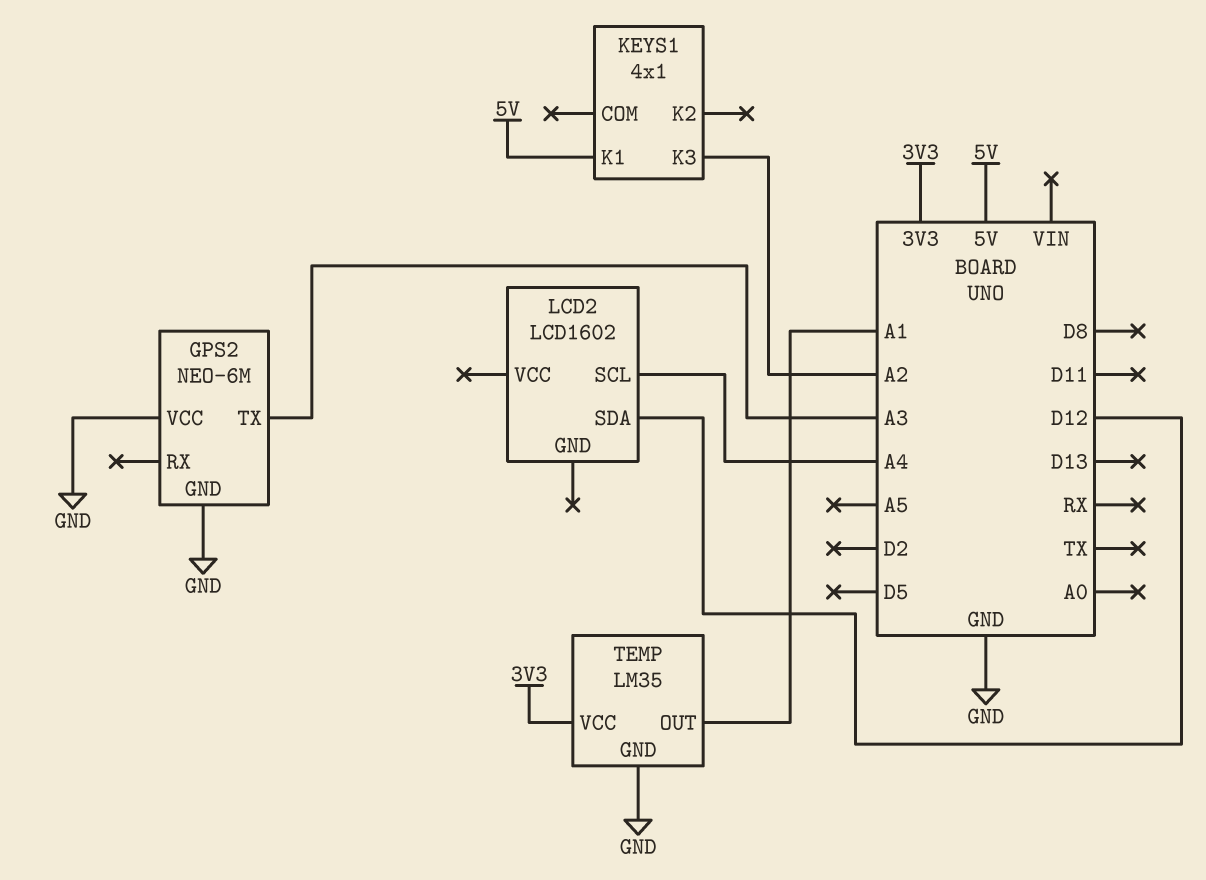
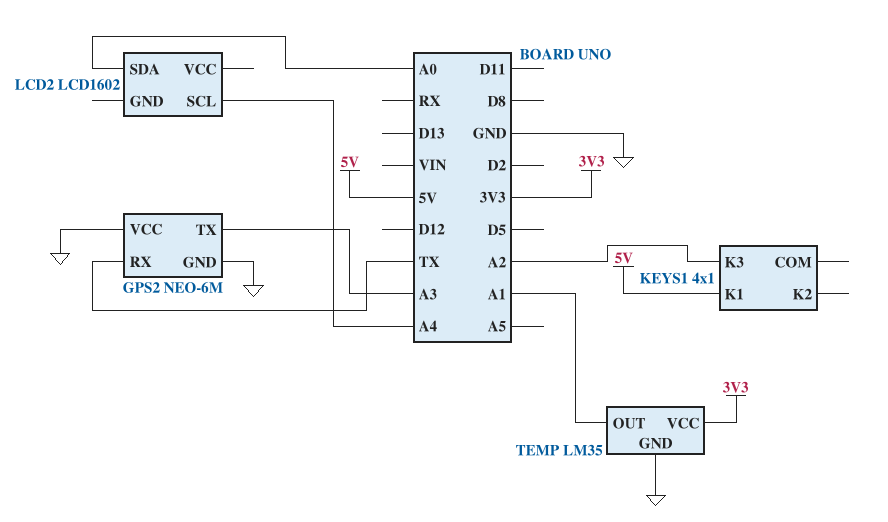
GPS2 pin RX: none -> TX
LCD2 pin SDA: D12 -> A0

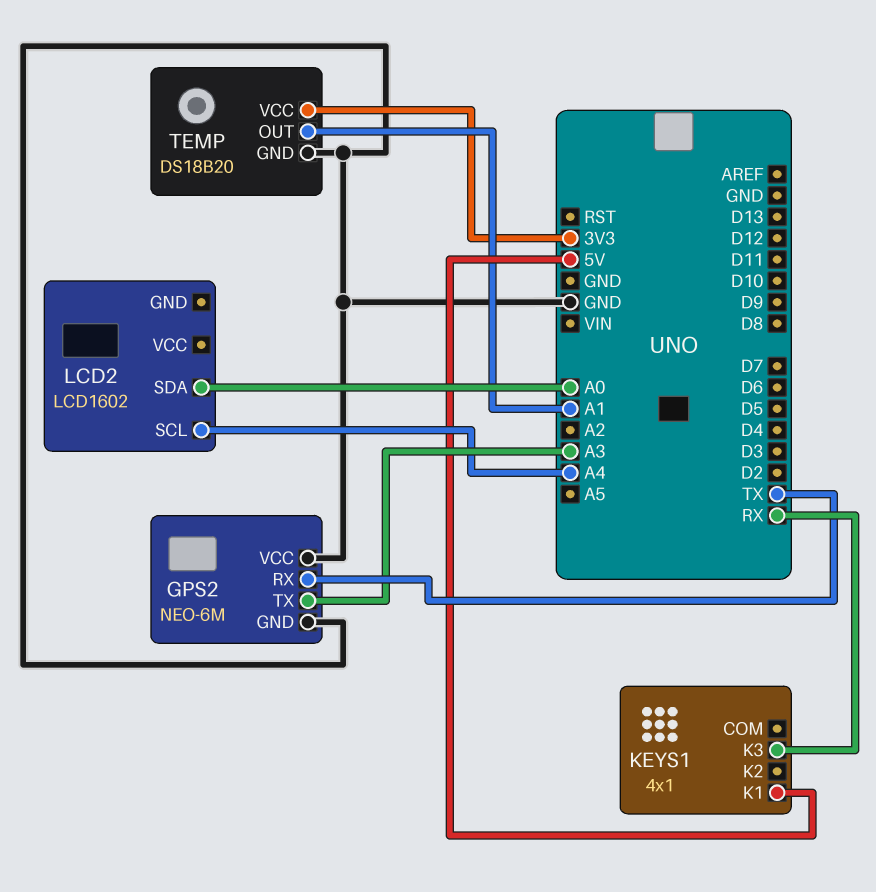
KEYS1 pin K3: A2 -> RX
TEMP: LM35 -> DS18B20

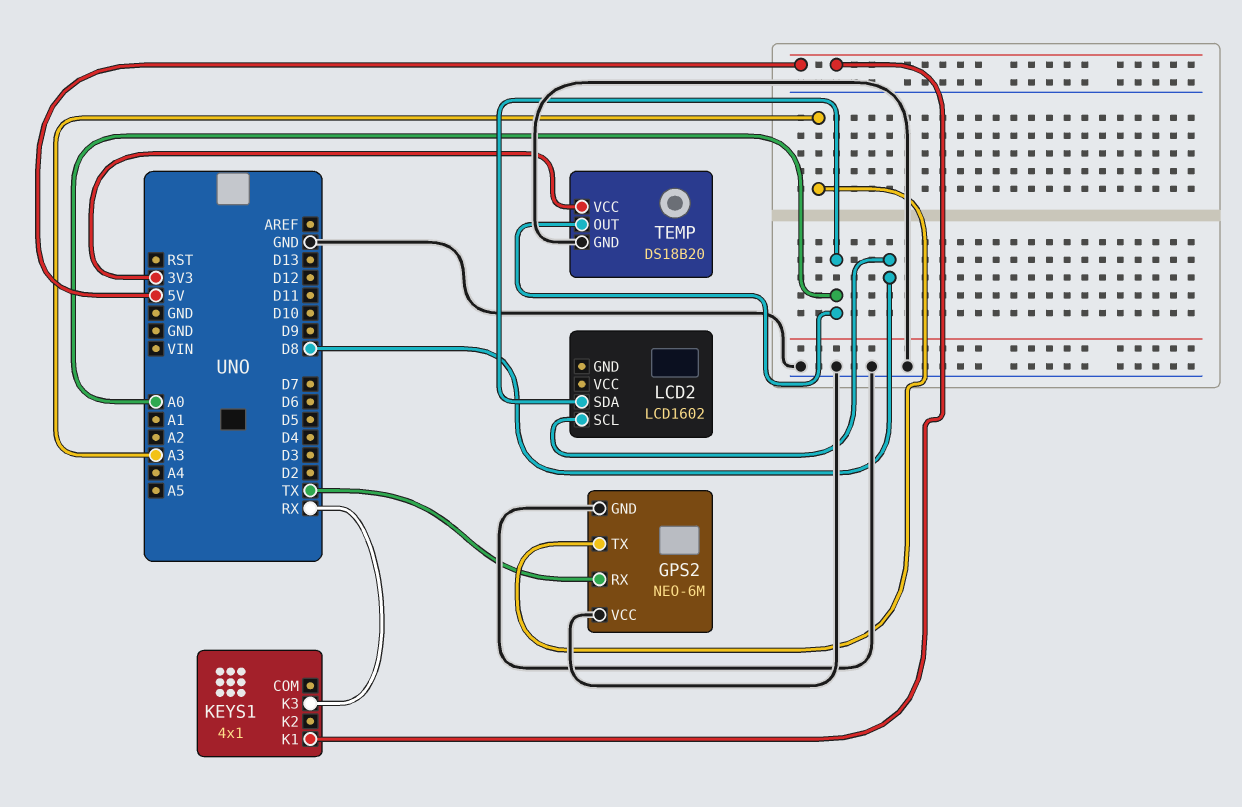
LCD2 pin SCL: A4 -> D8
TEMP pin OUT: A1 -> A0

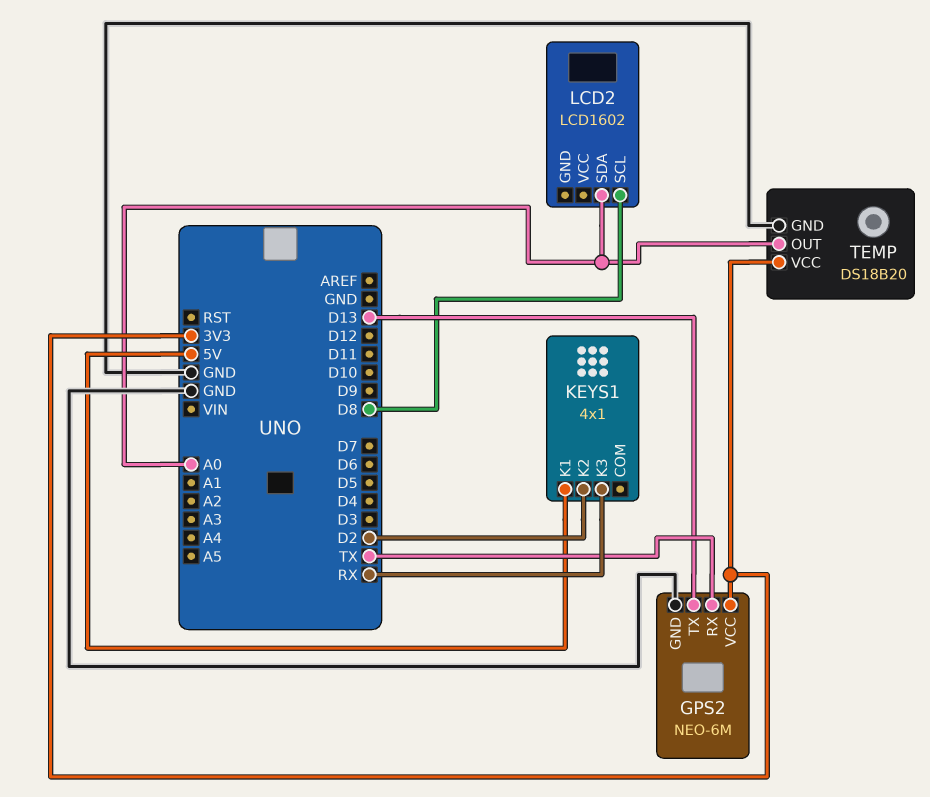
GPS2 pin TX: A3 -> D13
GPS2 pin VCC: GND -> 3V3
KEYS1 pin K2: none -> D2

